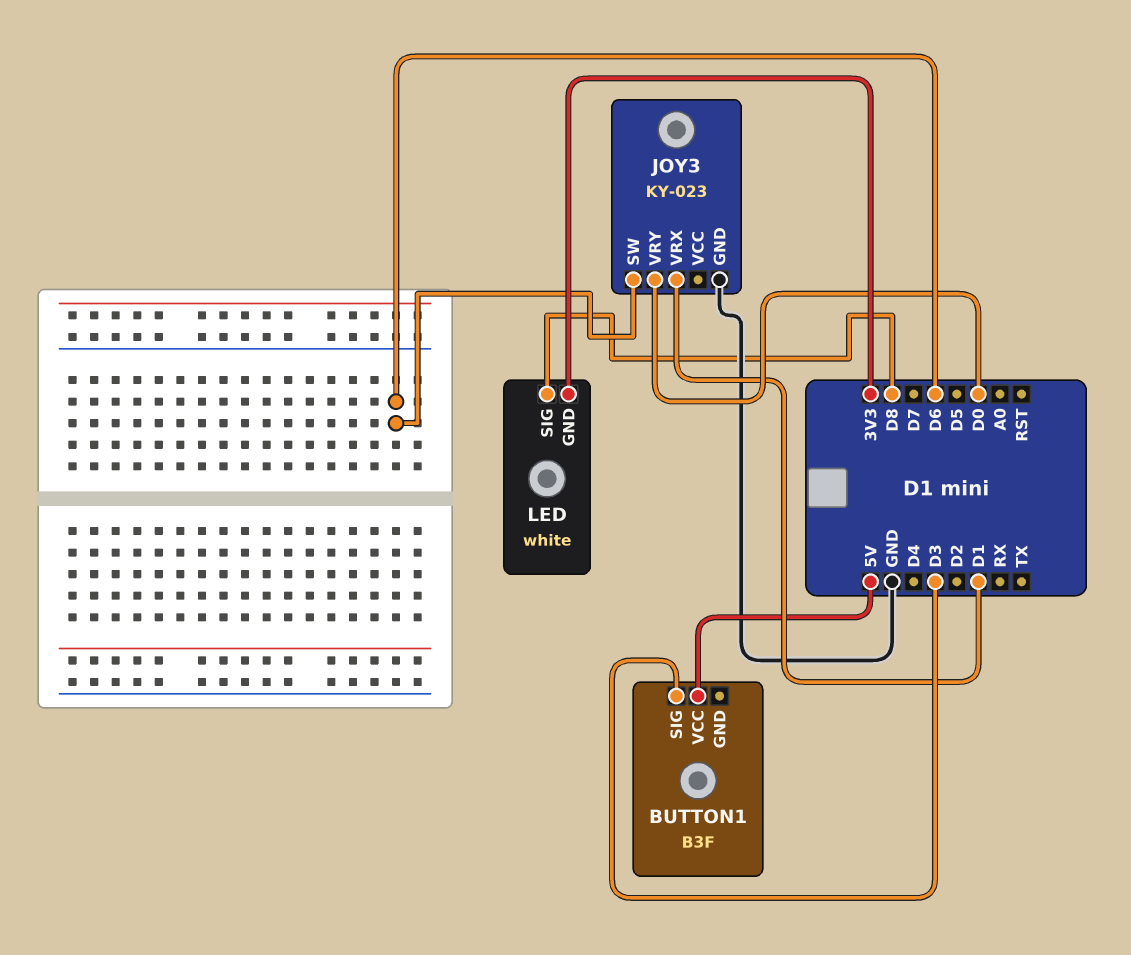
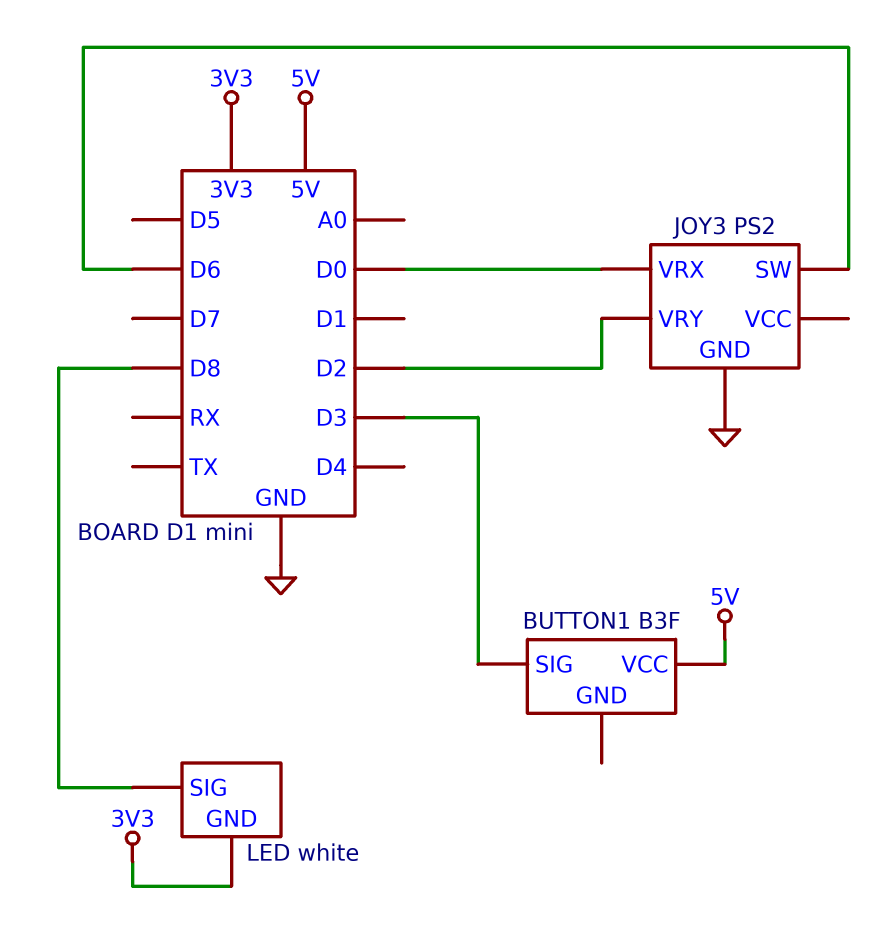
JOY3: KY-023 -> PS2
JOY3 pin VRX: D1 -> D0
JOY3 pin VRY: D0 -> D2

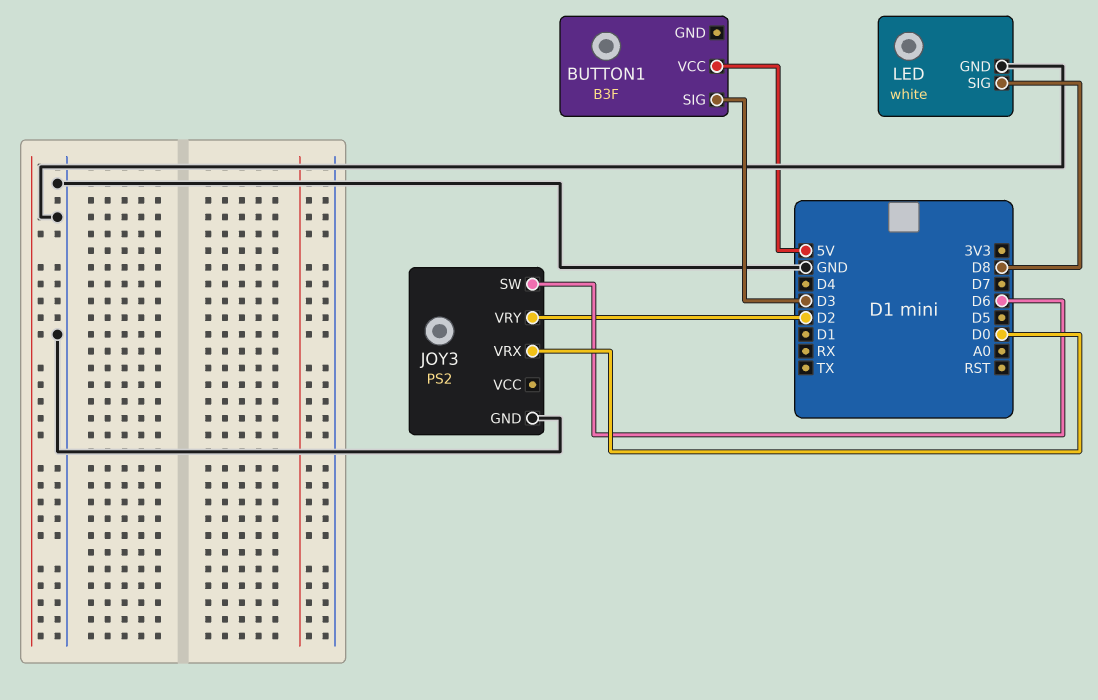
LED pin GND: 3V3 -> GND

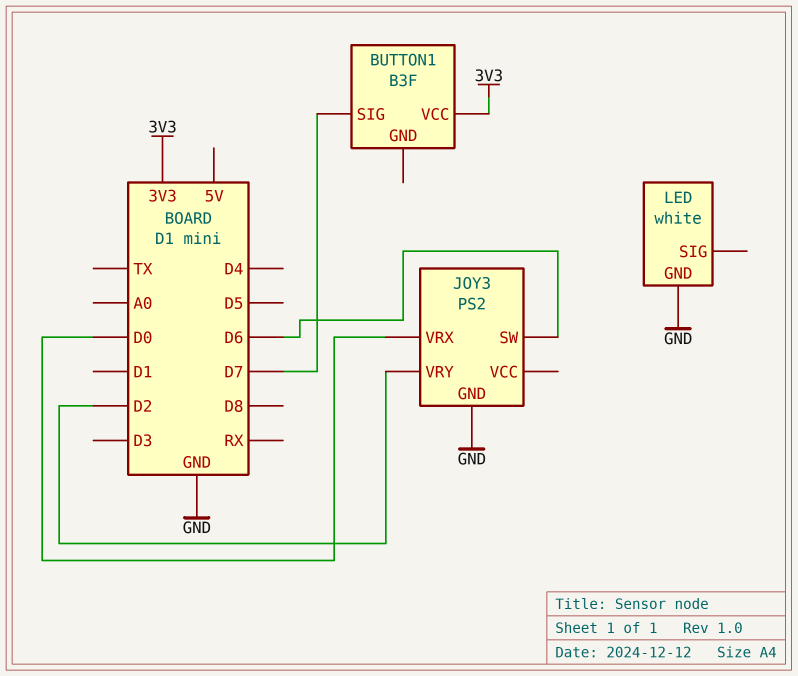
BUTTON1 pin SIG: D3 -> D7
BUTTON1 pin VCC: 5V -> 3V3
LED pin SIG: D8 -> none

